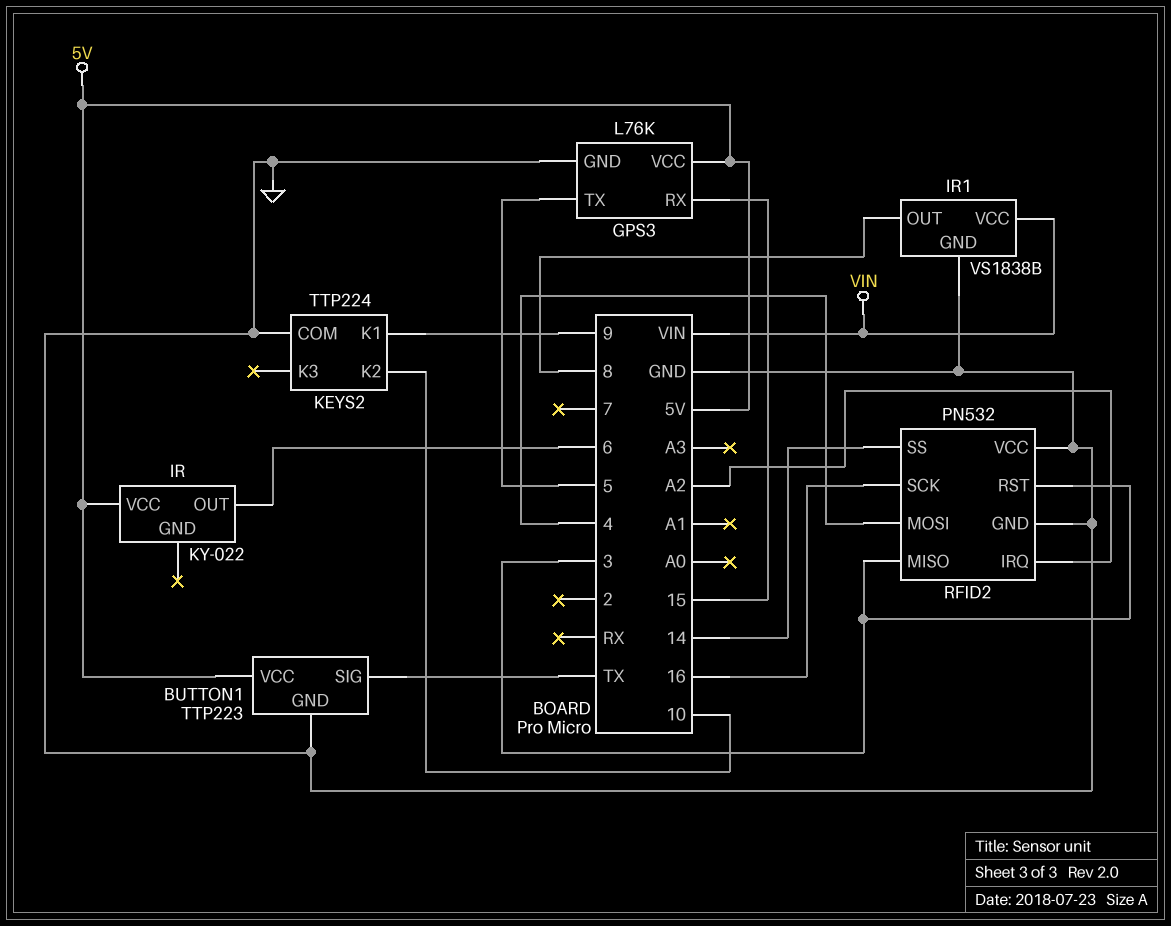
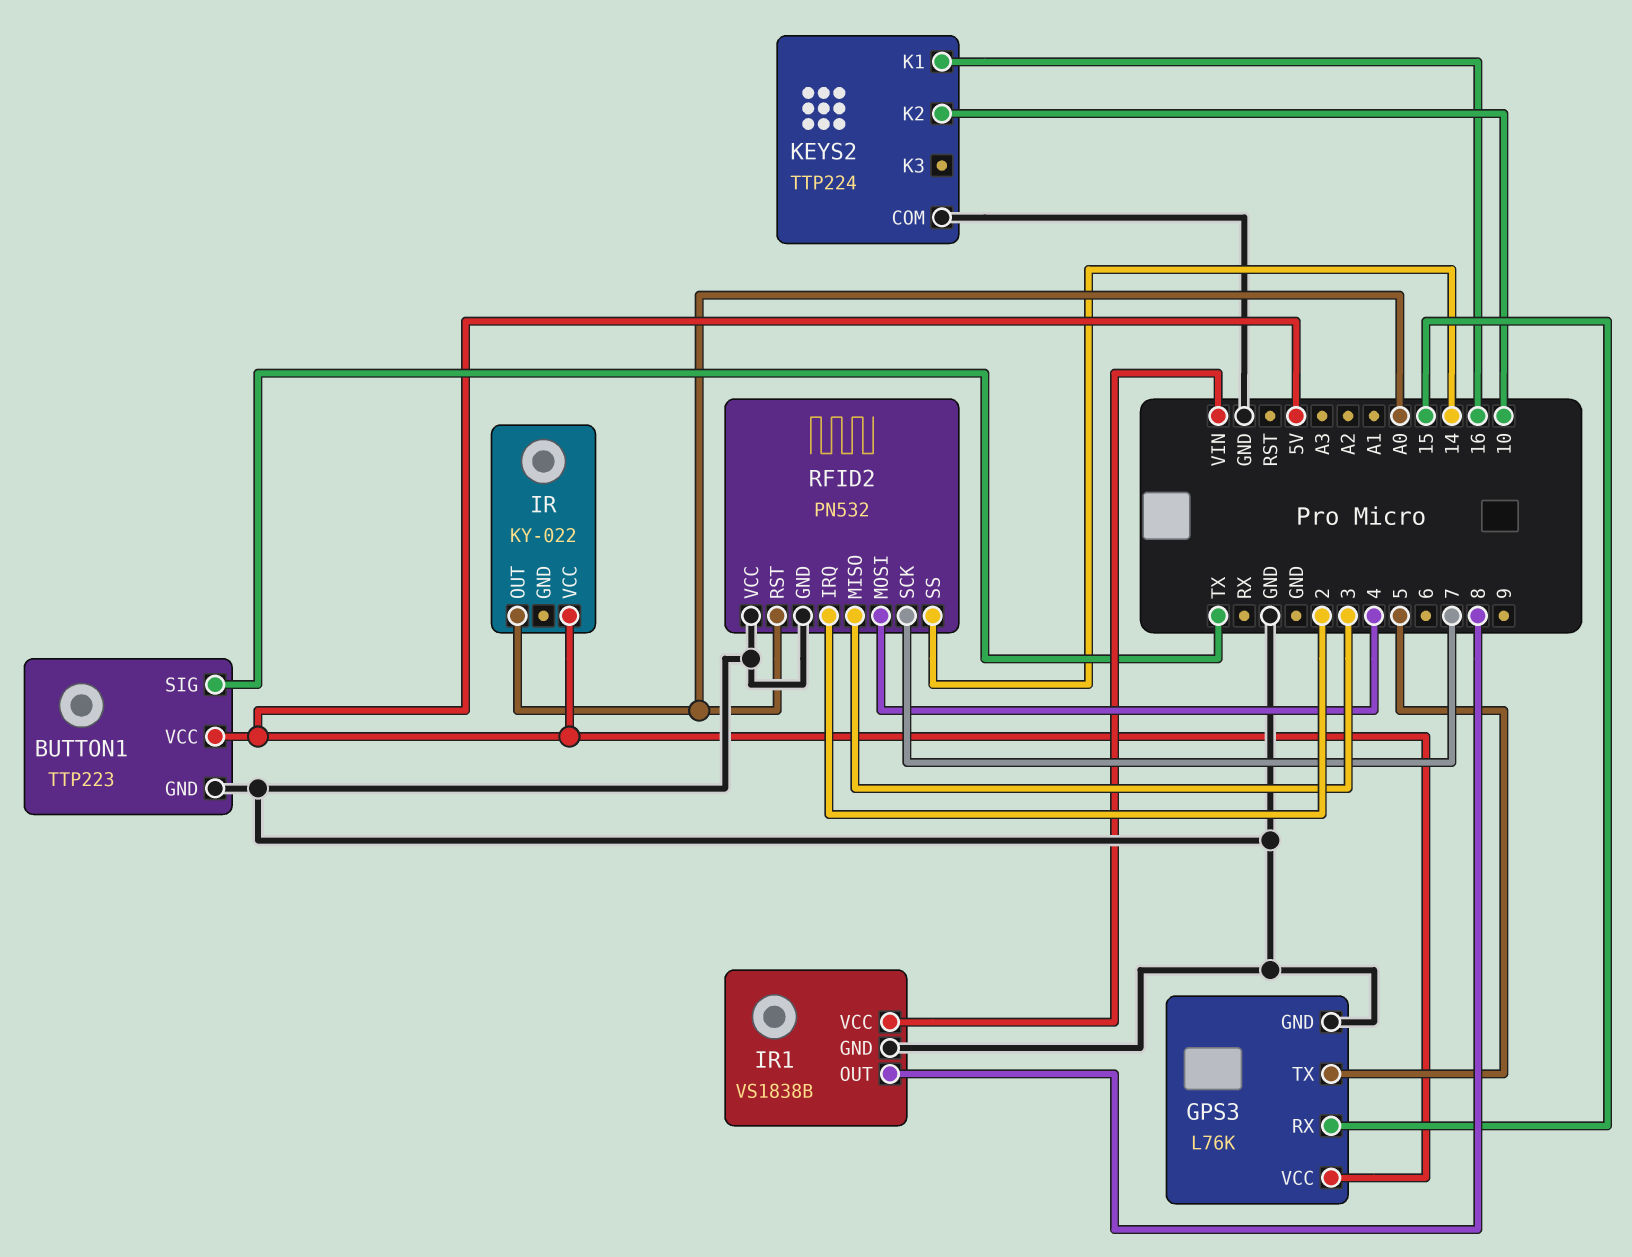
IR pin OUT: 6 -> A0
KEYS2 pin K1: 9 -> 16
RFID2 pin IRQ: A2 -> 2
RFID2 pin RST: 3 -> A0
RFID2 pin SCK: 16 -> 7

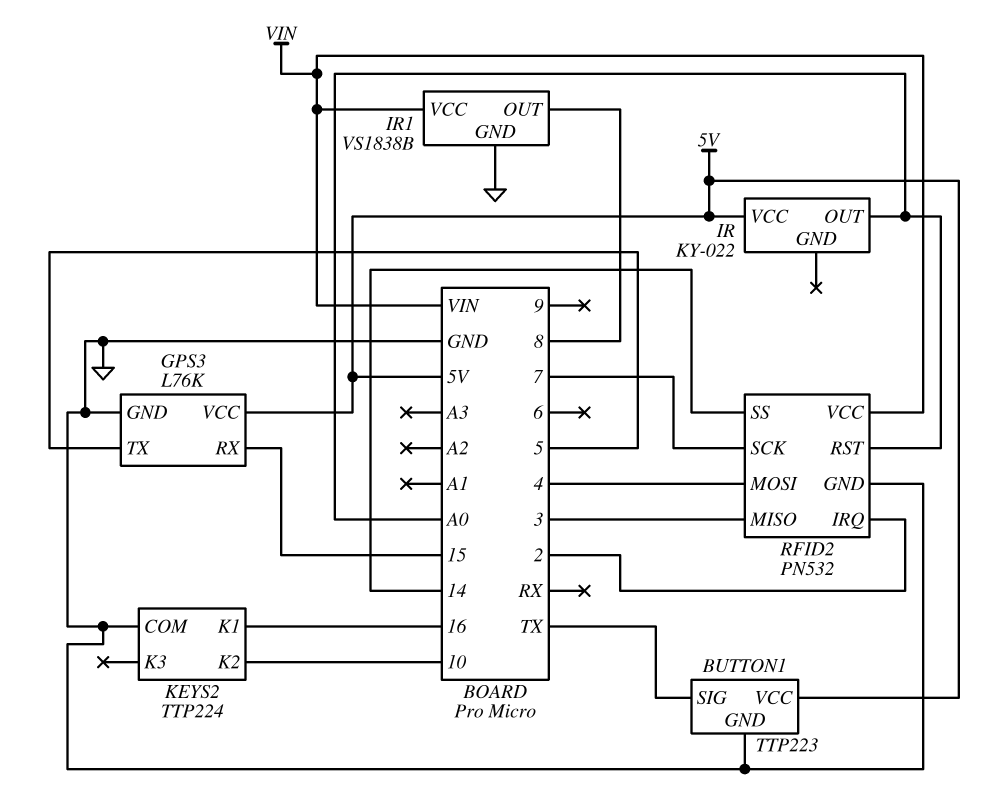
RFID2 pin VCC: GND -> VIN

